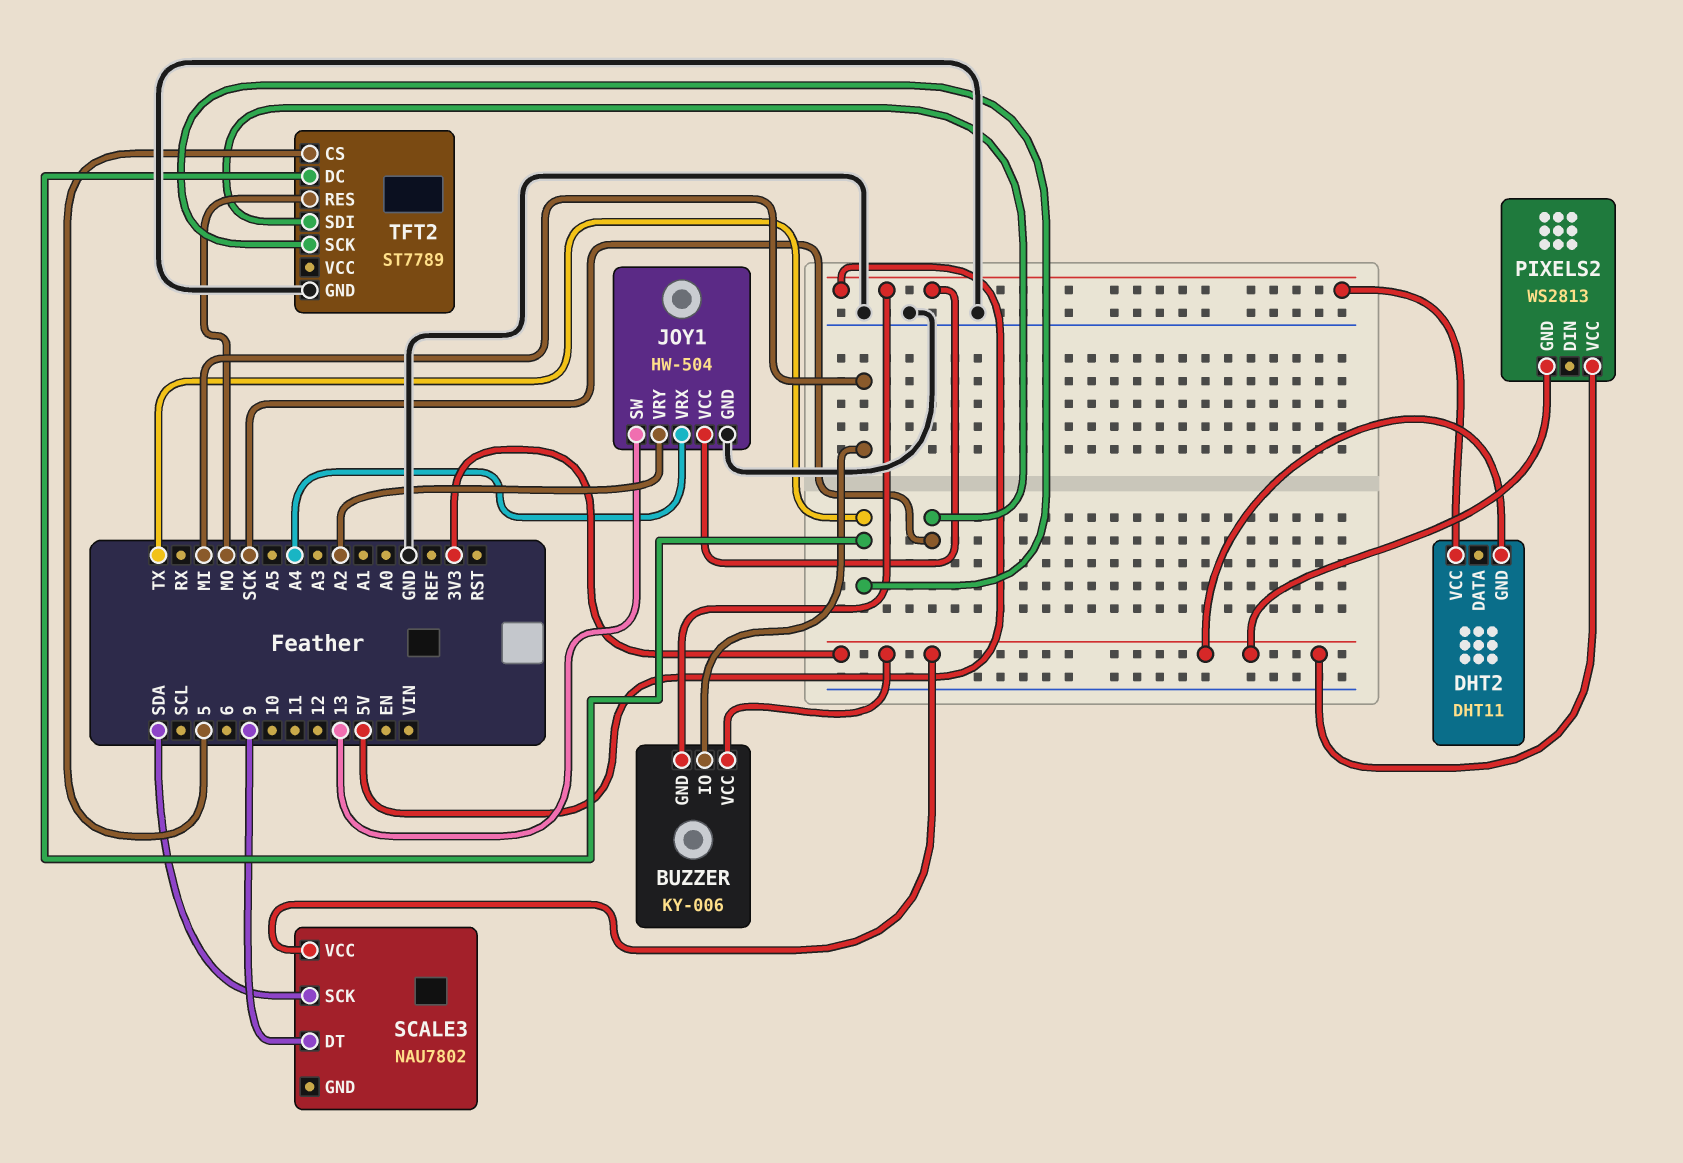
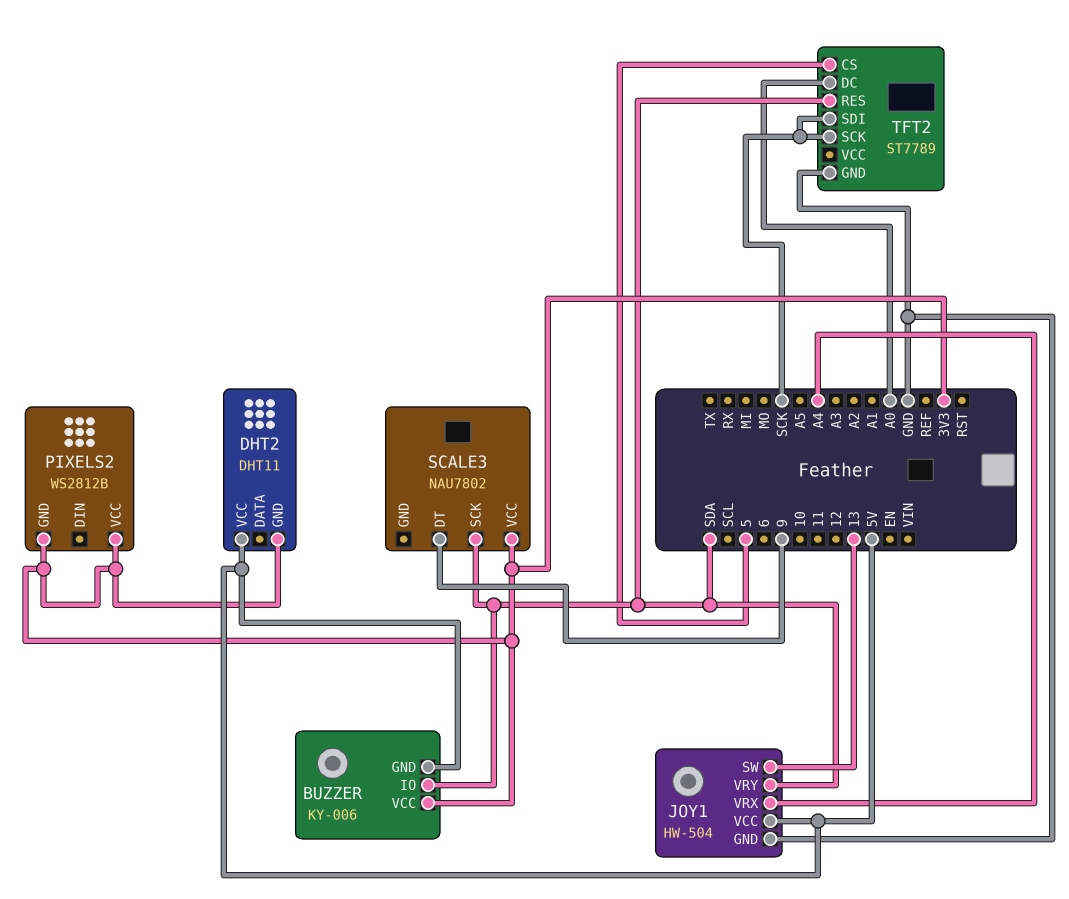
BUZZER pin IO: MI -> SDA
JOY1 pin VRY: A2 -> SDA
PIXELS2: WS2813 -> WS2812B
TFT2 pin DC: TX -> A0
TFT2 pin RES: MO -> SDA
TFT2 pin SCK: TX -> SCK

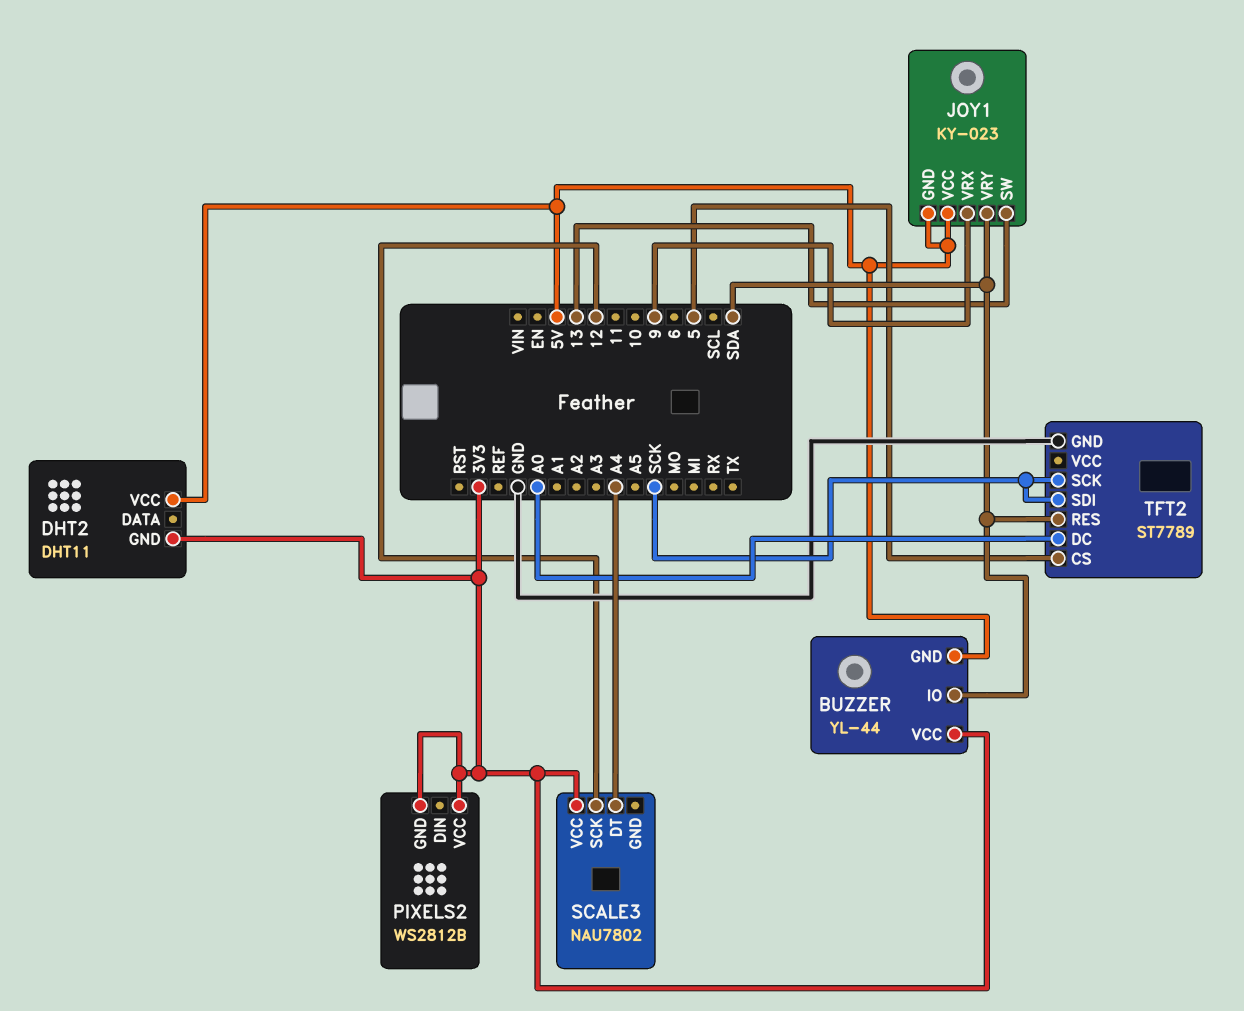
BUZZER: KY-006 -> YL-44
JOY1: HW-504 -> KY-023
JOY1 pin GND: GND -> 5V
JOY1 pin VRX: A4 -> 9
SCALE3 pin DT: 9 -> A4
SCALE3 pin SCK: SDA -> 12

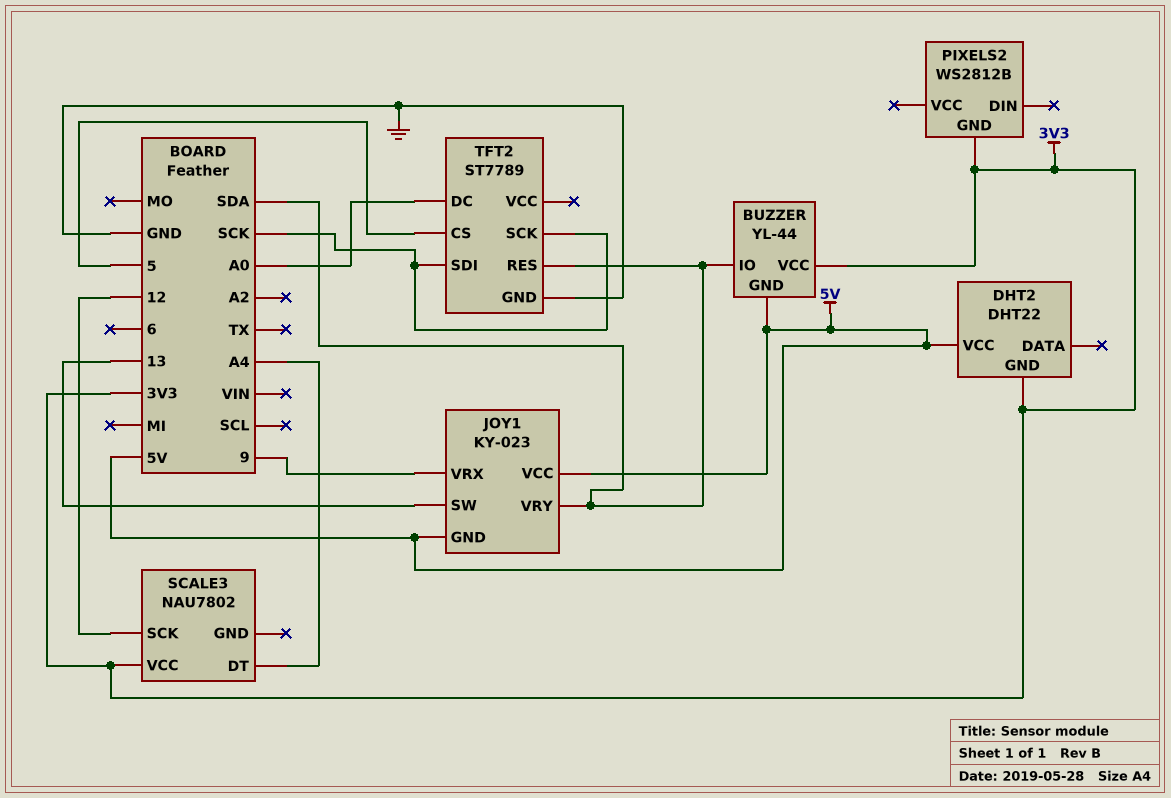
DHT2: DHT11 -> DHT22
PIXELS2 pin VCC: 3V3 -> none

